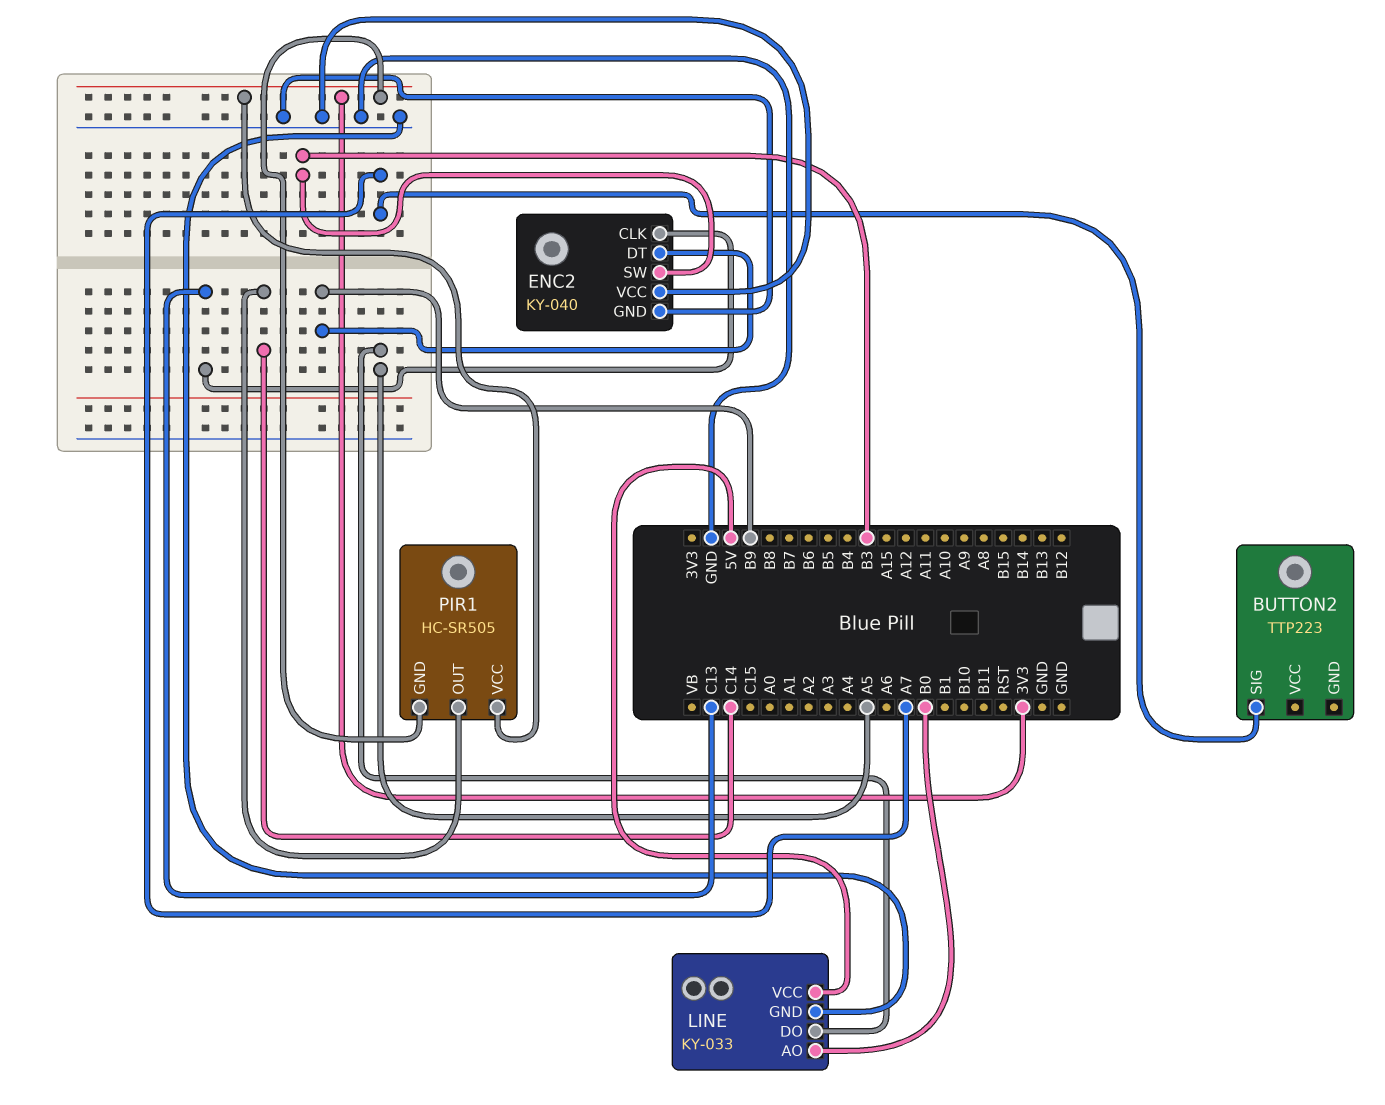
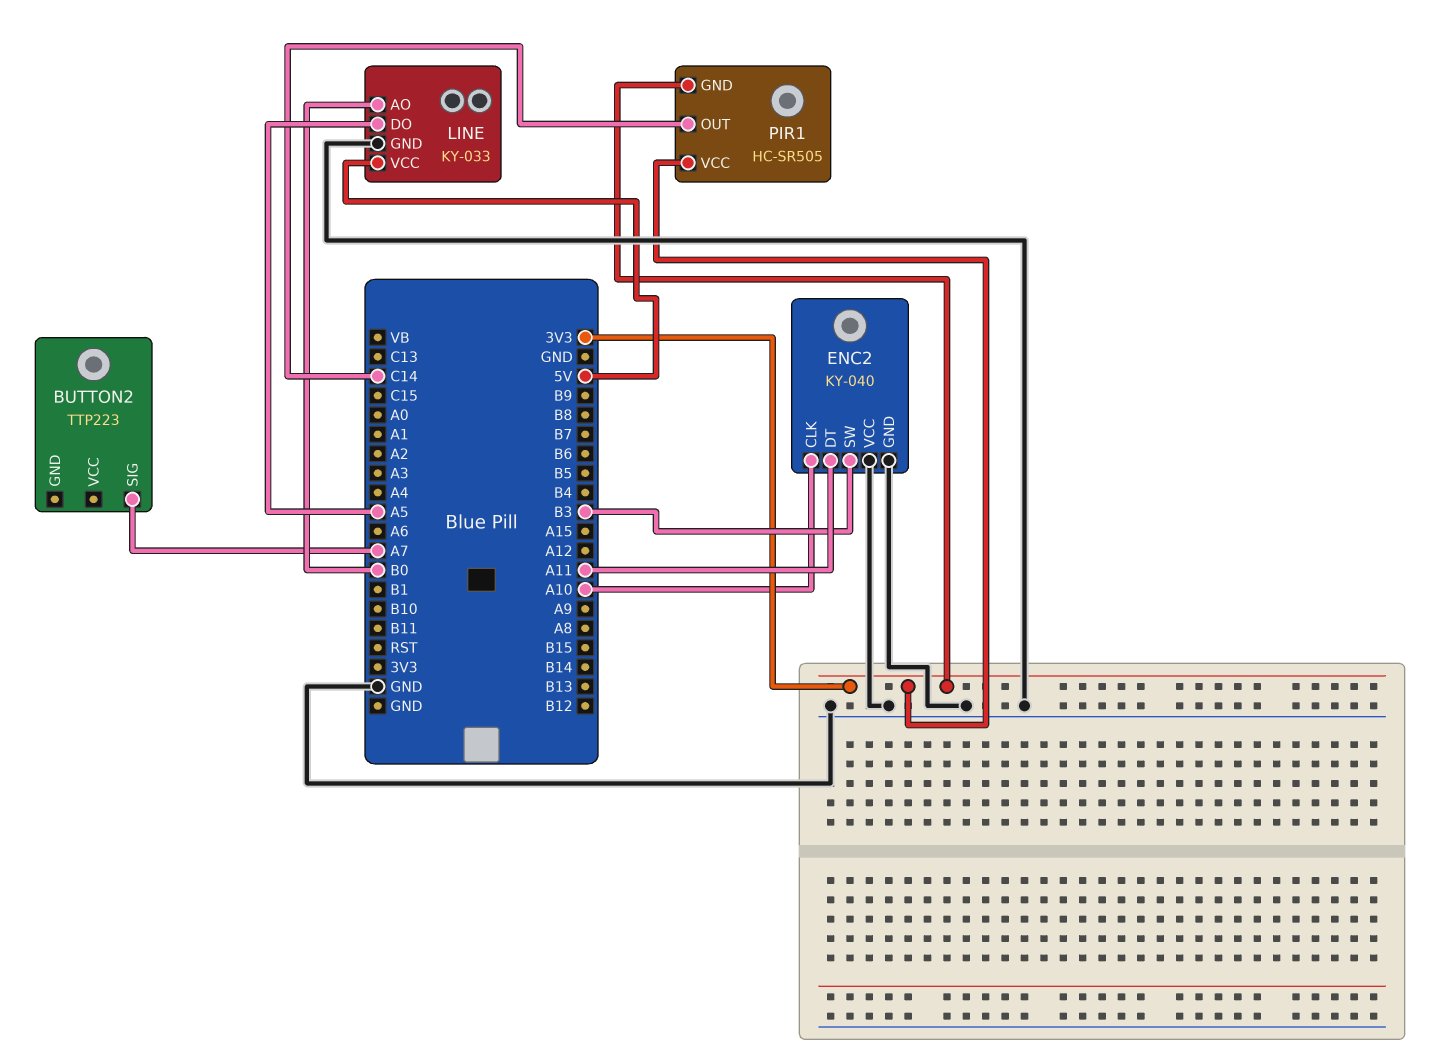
ENC2 pin CLK: C13 -> A10
ENC2 pin DT: B9 -> A11

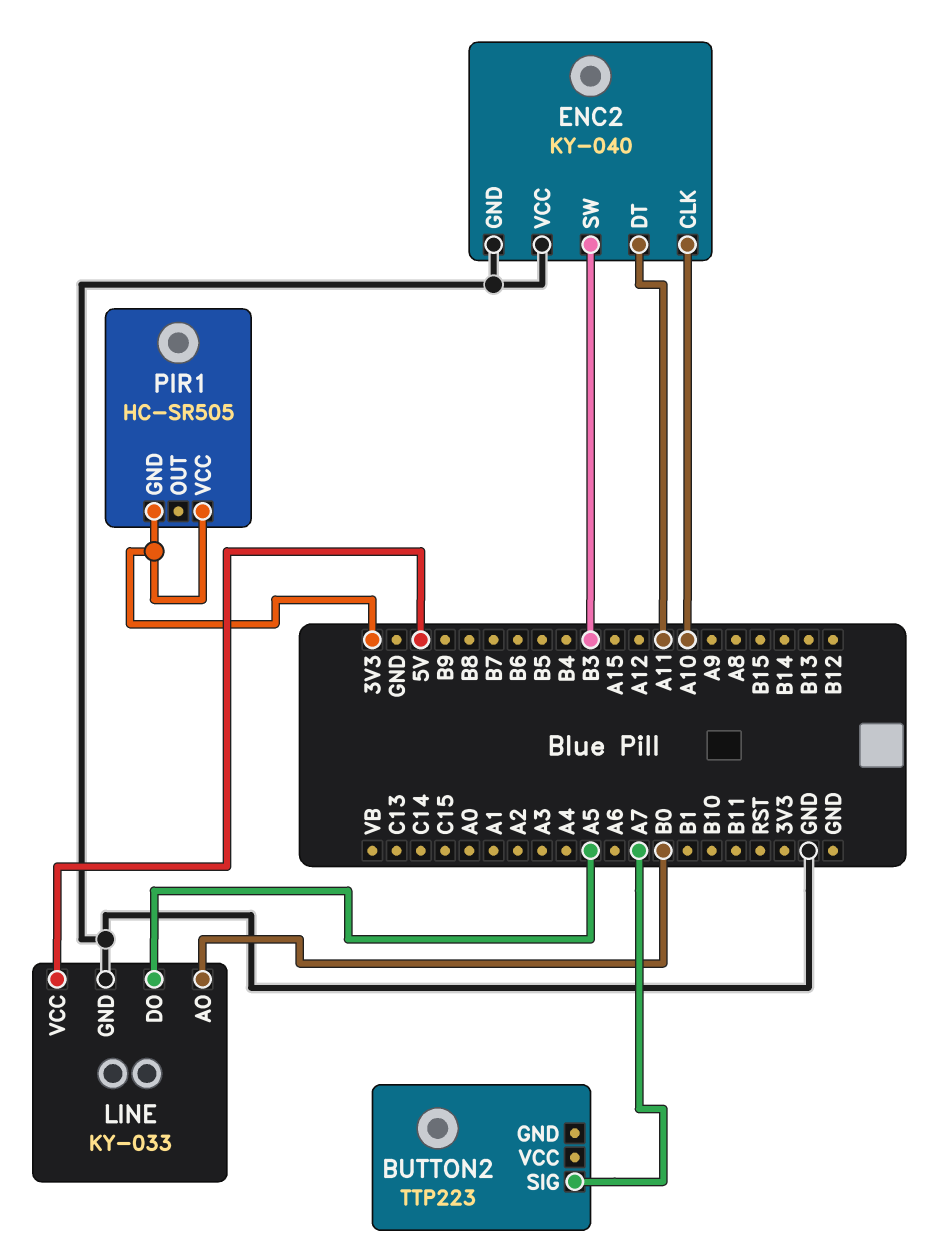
PIR1 pin OUT: C14 -> none

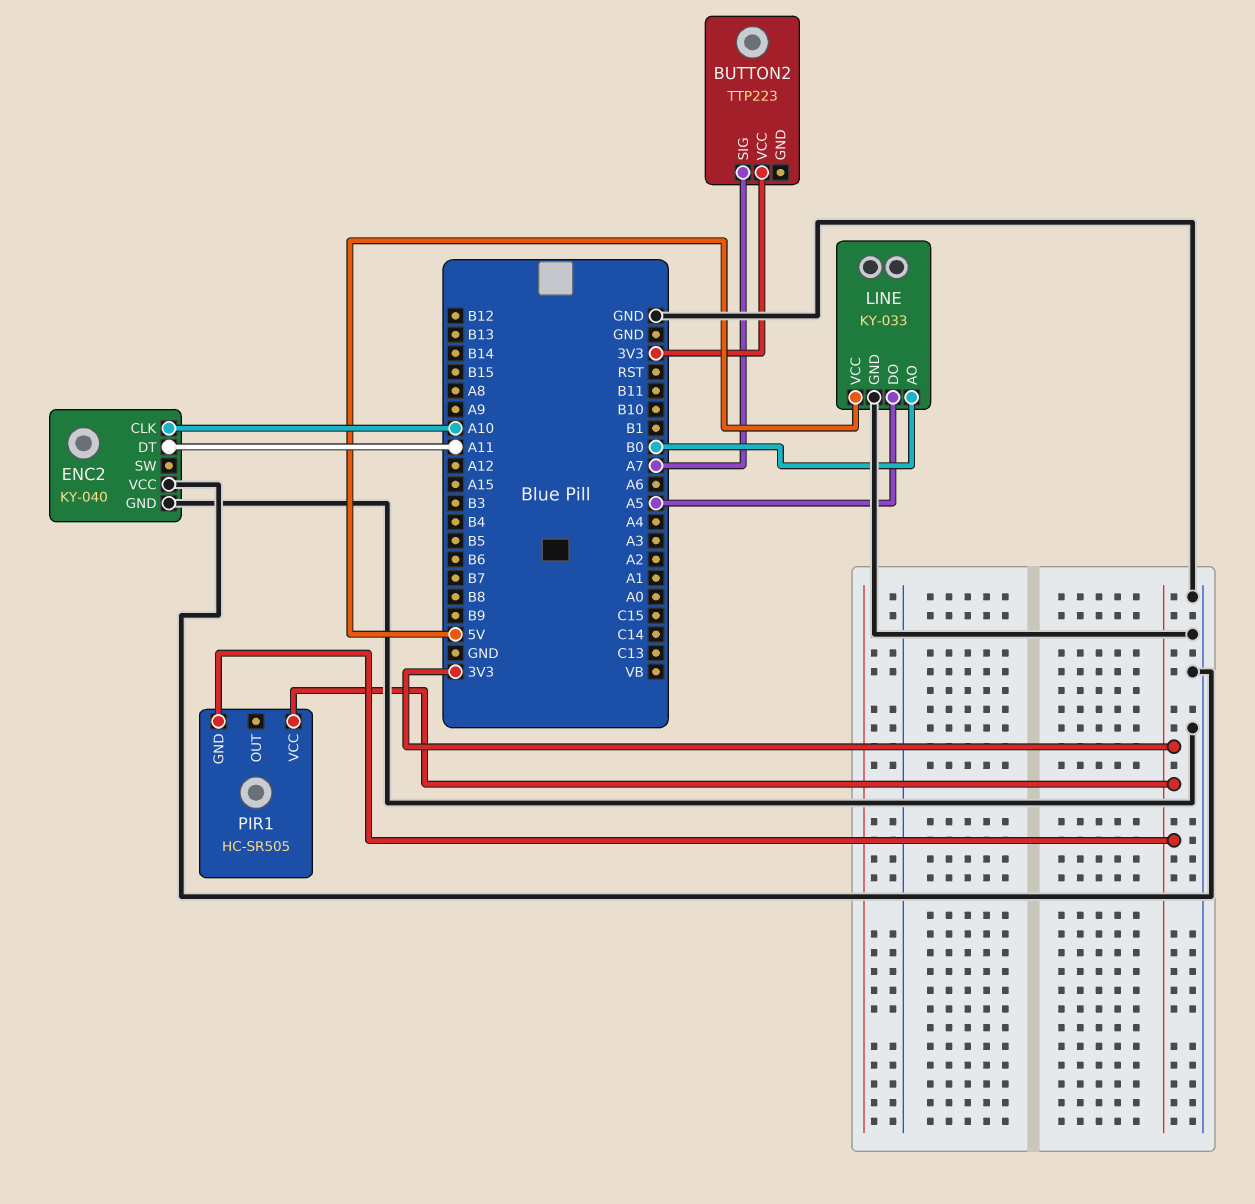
BUTTON2 pin VCC: none -> 3V3
ENC2 pin SW: B3 -> none

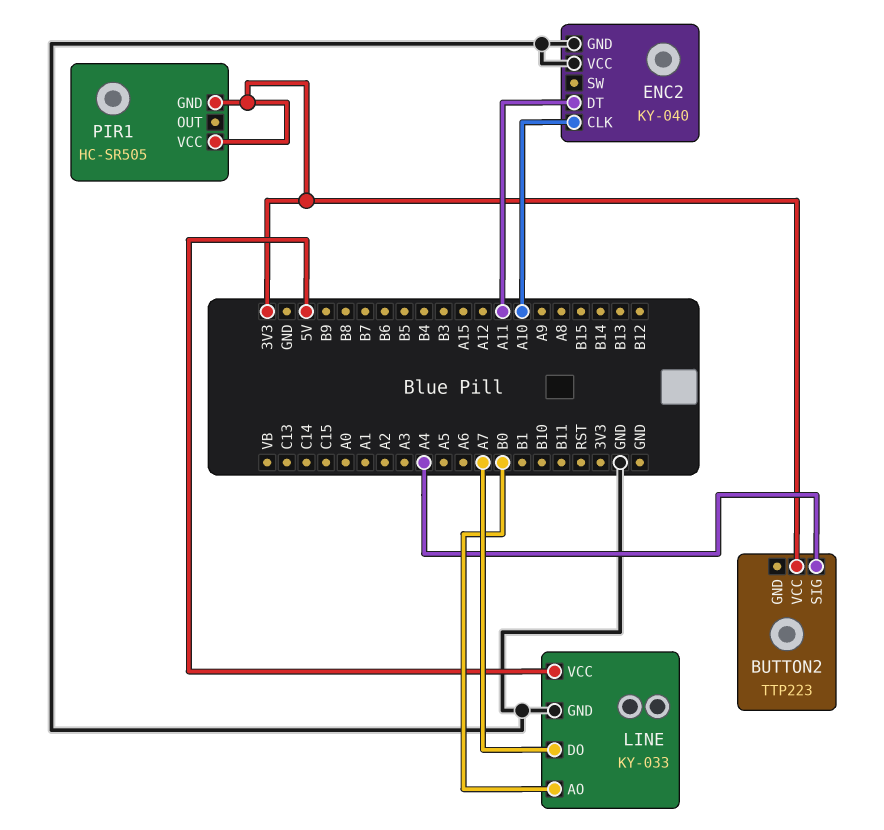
BUTTON2 pin SIG: A7 -> A4
LINE pin DO: A5 -> A7

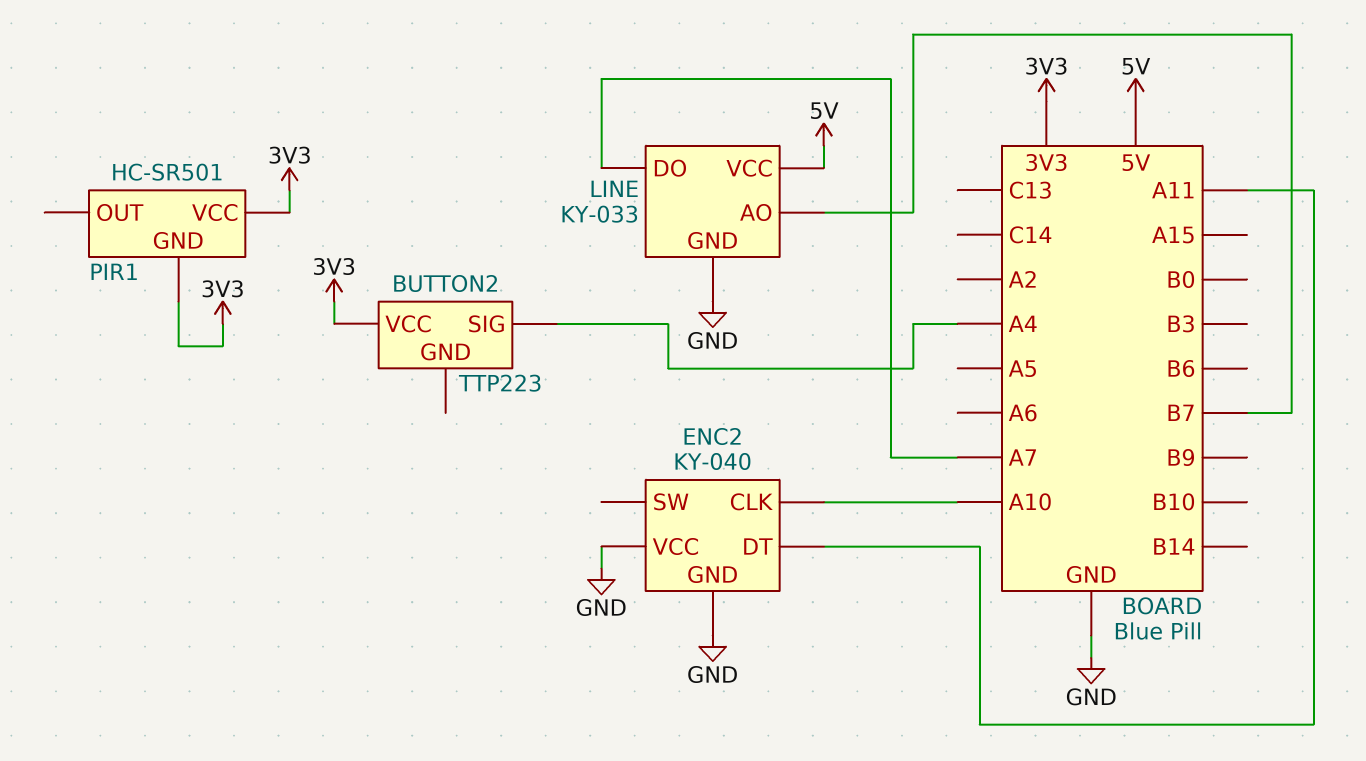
LINE pin AO: B0 -> B7
PIR1: HC-SR505 -> HC-SR501

